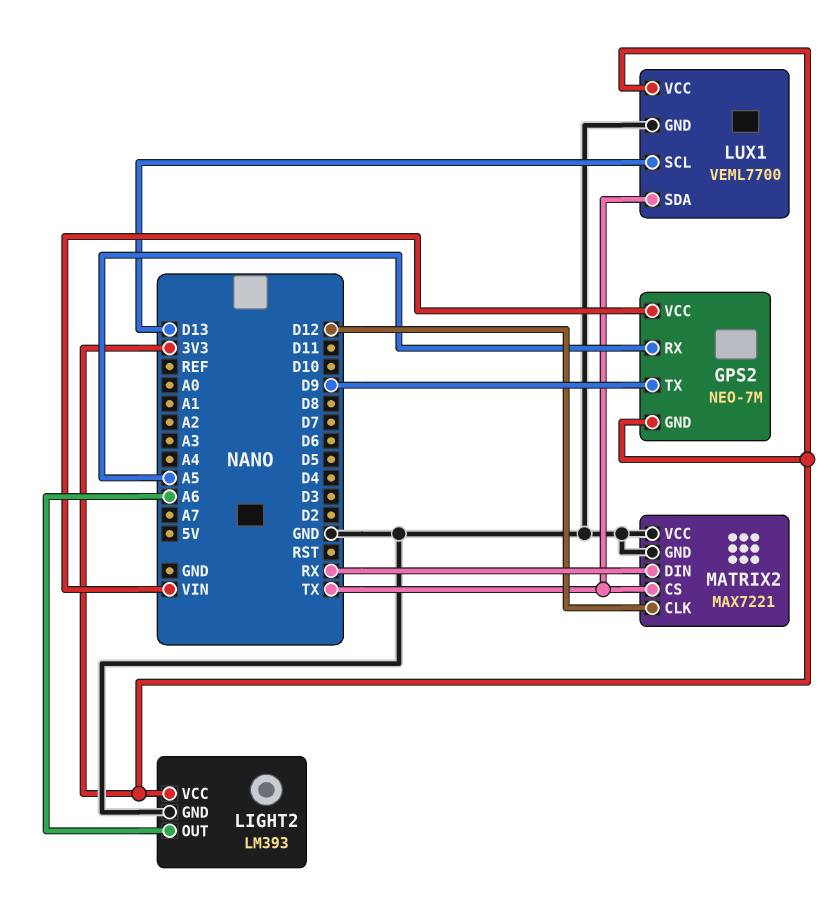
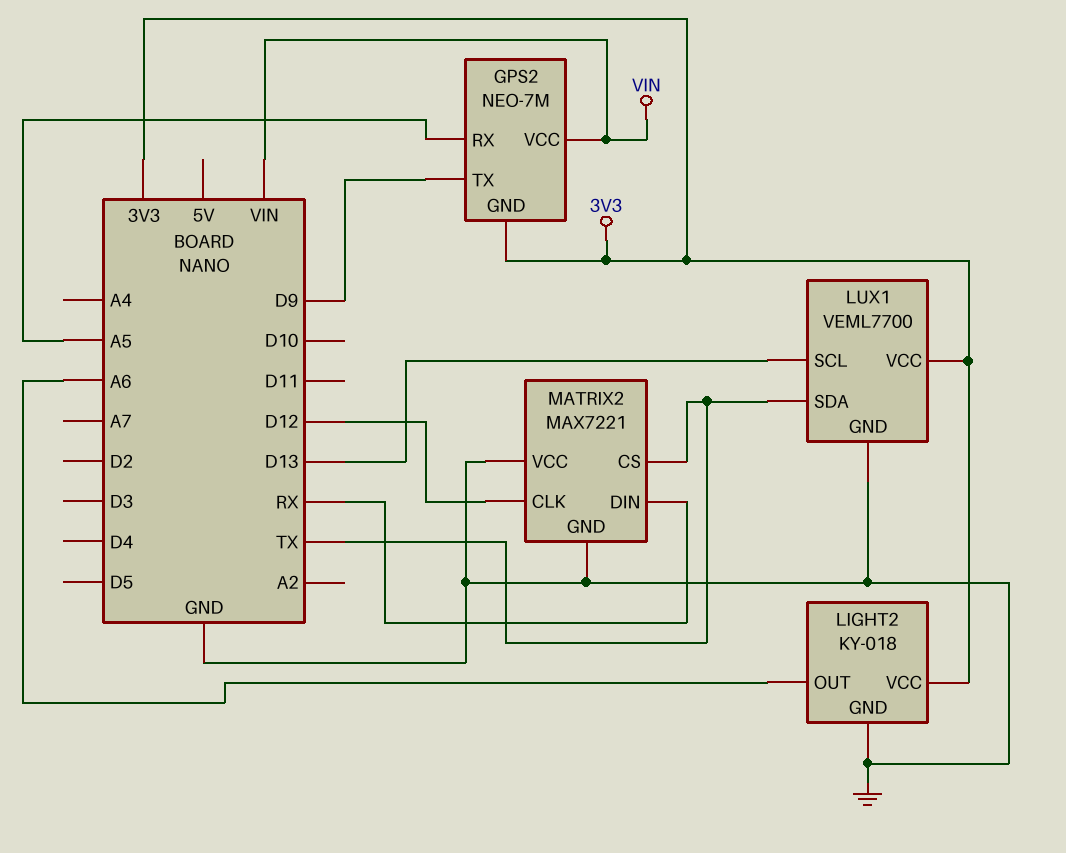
LIGHT2: LM393 -> KY-018

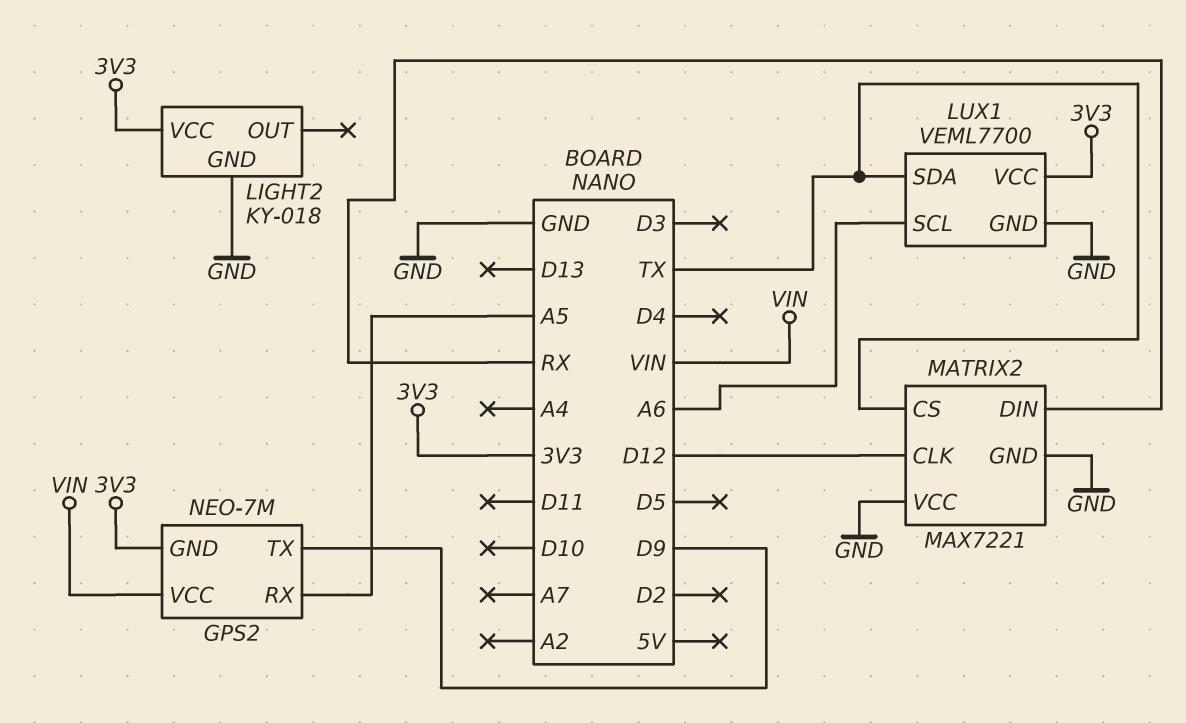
LIGHT2 pin OUT: A6 -> none
LUX1 pin SCL: D13 -> A6

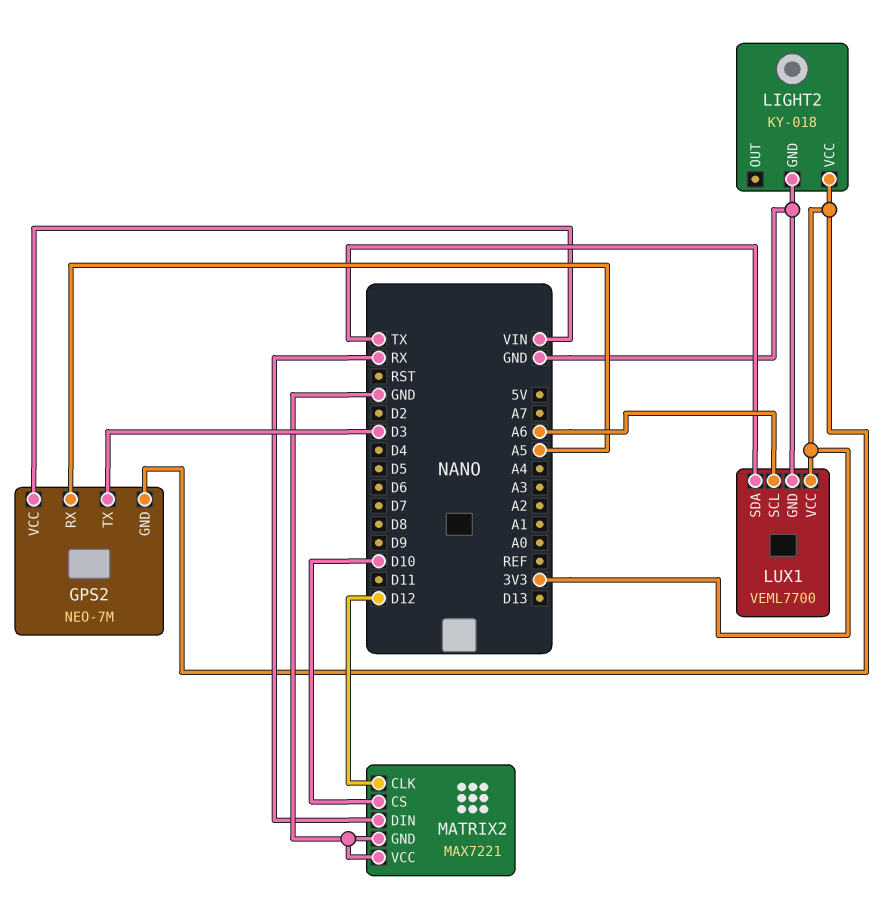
GPS2 pin TX: D9 -> D3
MATRIX2 pin CS: TX -> D10

